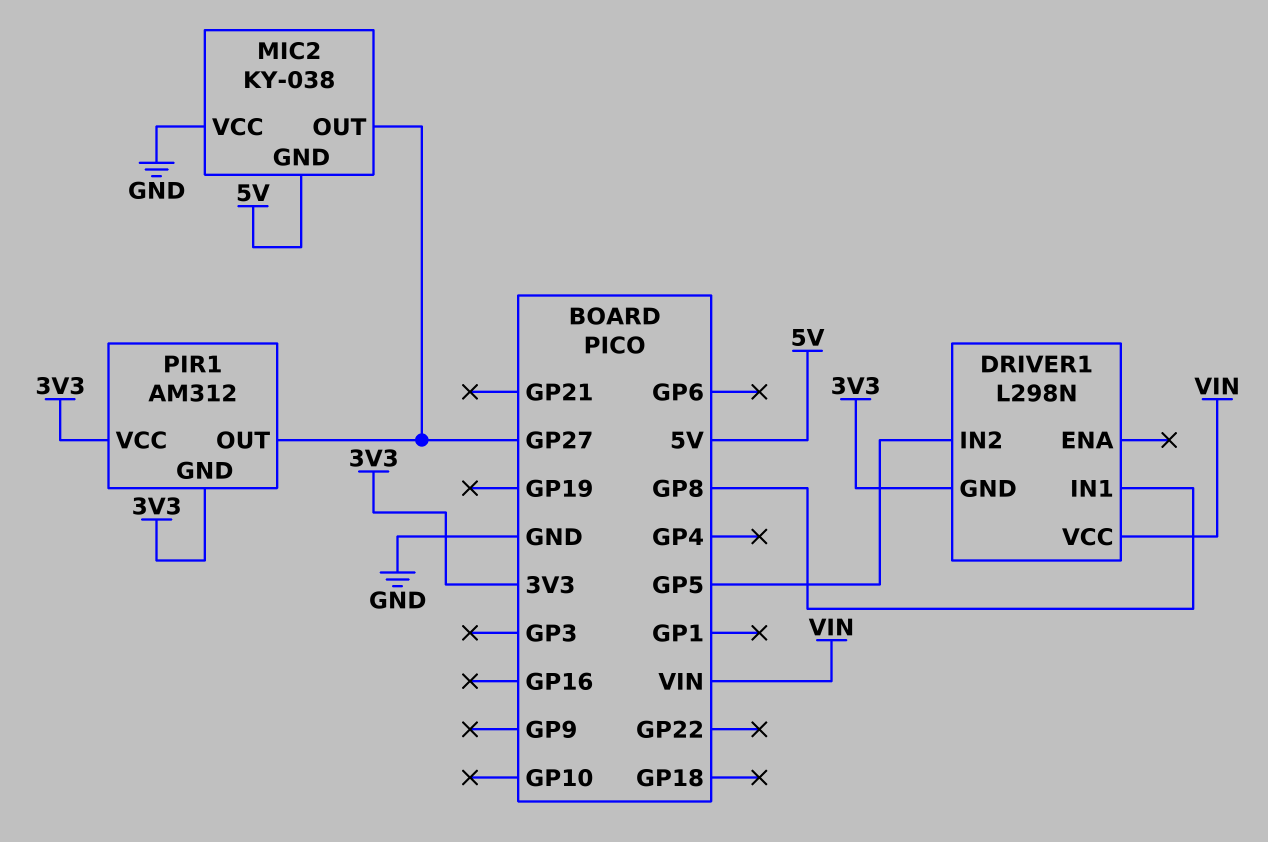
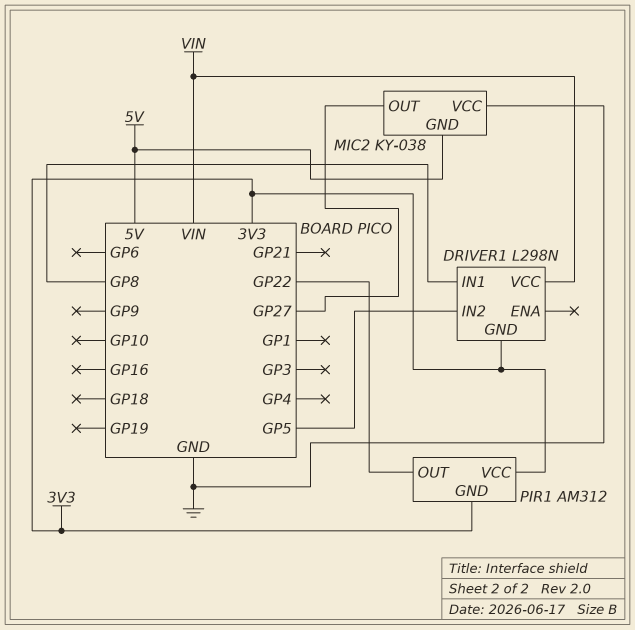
PIR1 pin OUT: GP27 -> GP22

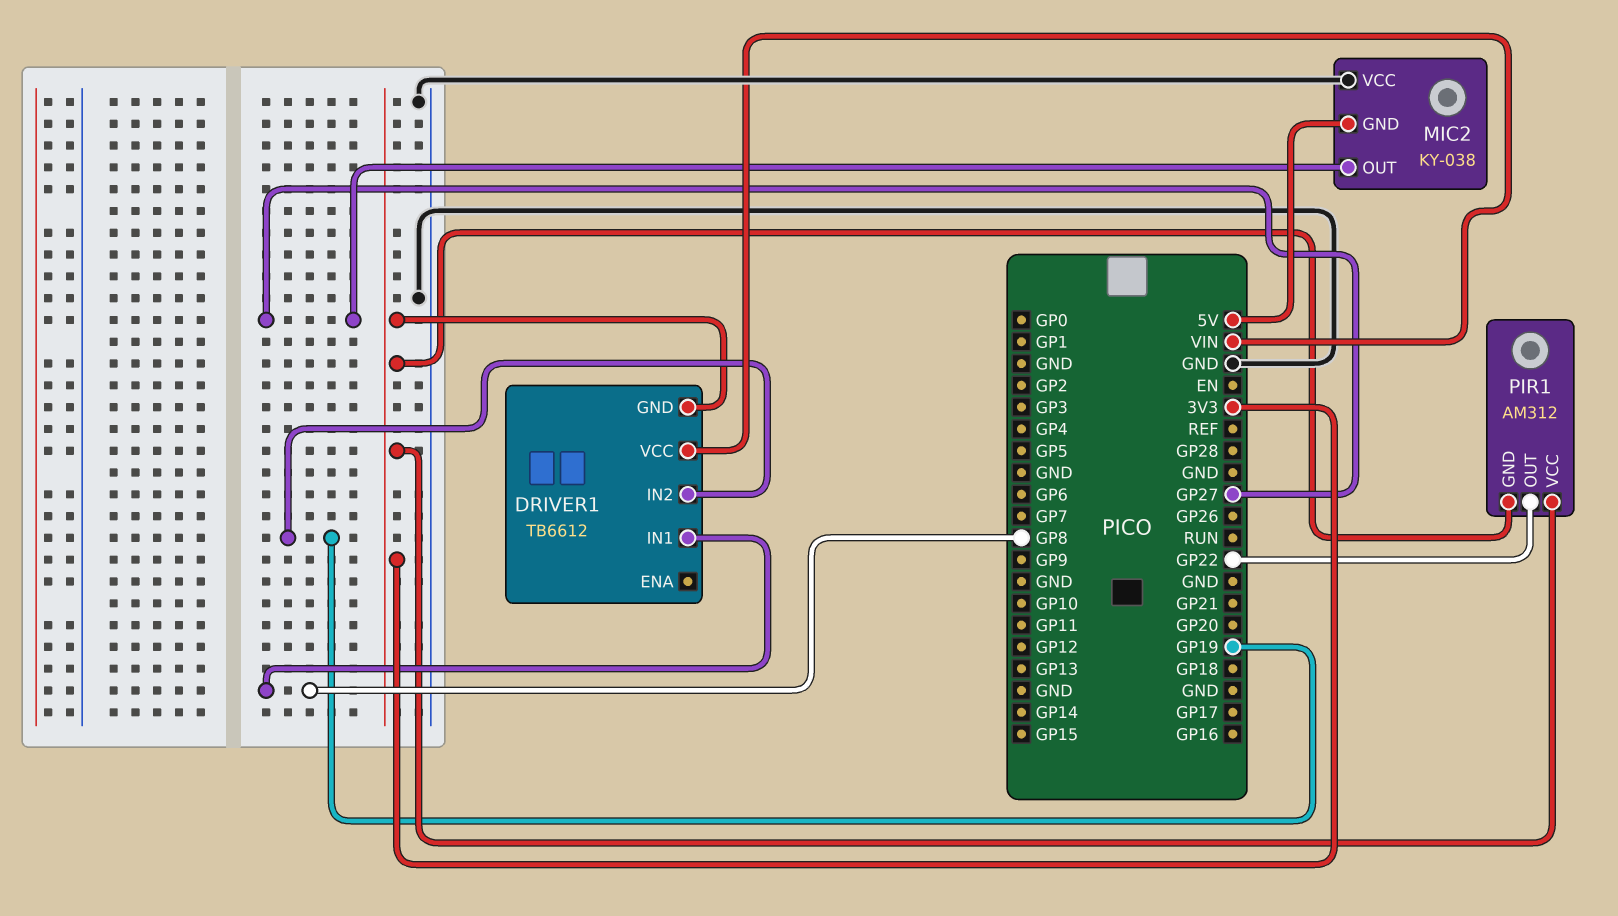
DRIVER1: L298N -> TB6612
DRIVER1 pin IN2: GP5 -> GP19

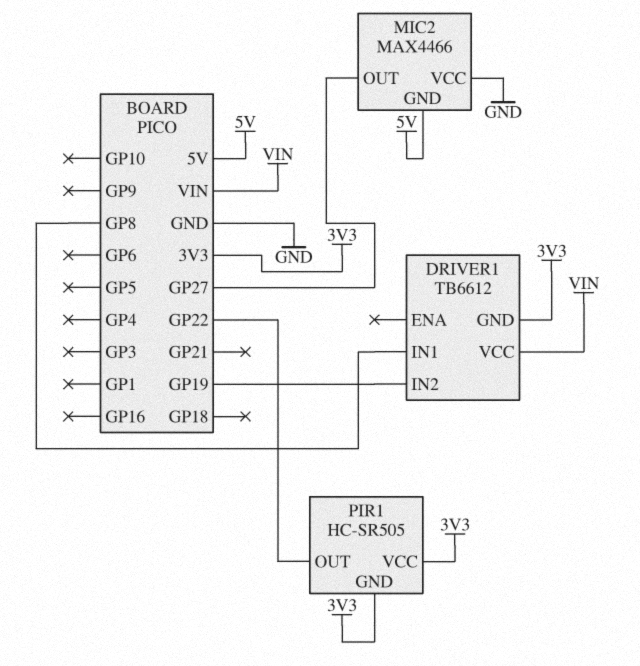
MIC2: KY-038 -> MAX4466
PIR1: AM312 -> HC-SR505

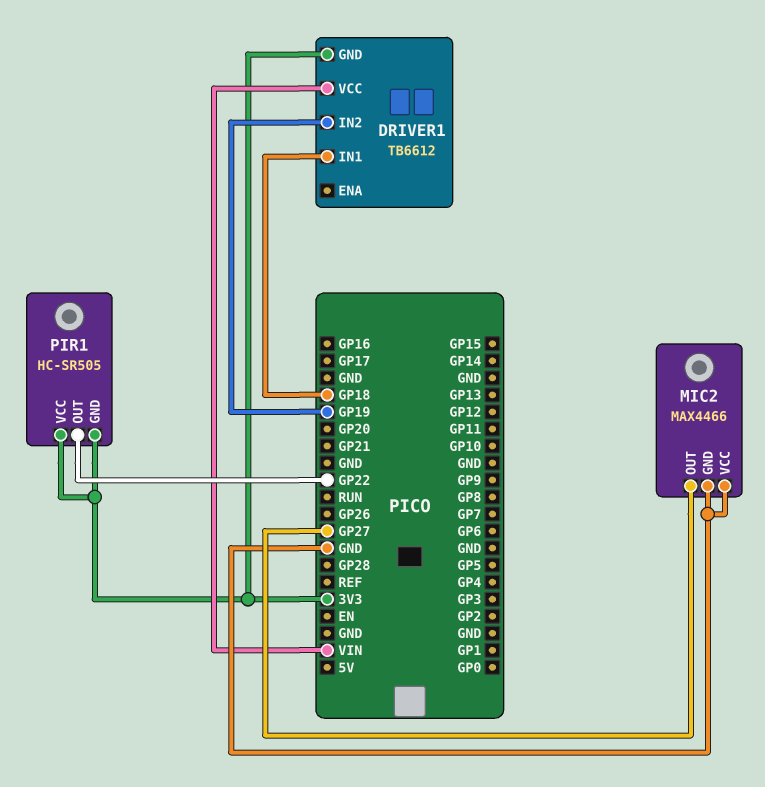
DRIVER1 pin IN1: GP8 -> GP18
MIC2 pin GND: 5V -> GND

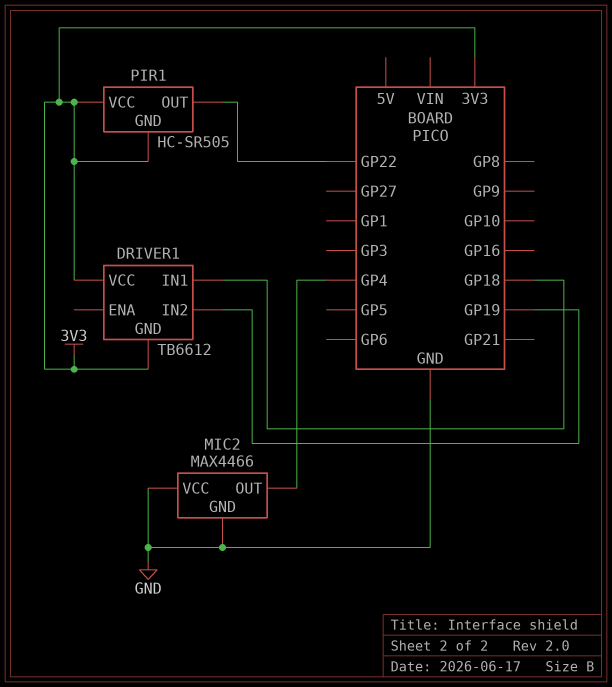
DRIVER1 pin VCC: VIN -> 3V3
MIC2 pin OUT: GP27 -> GP4

